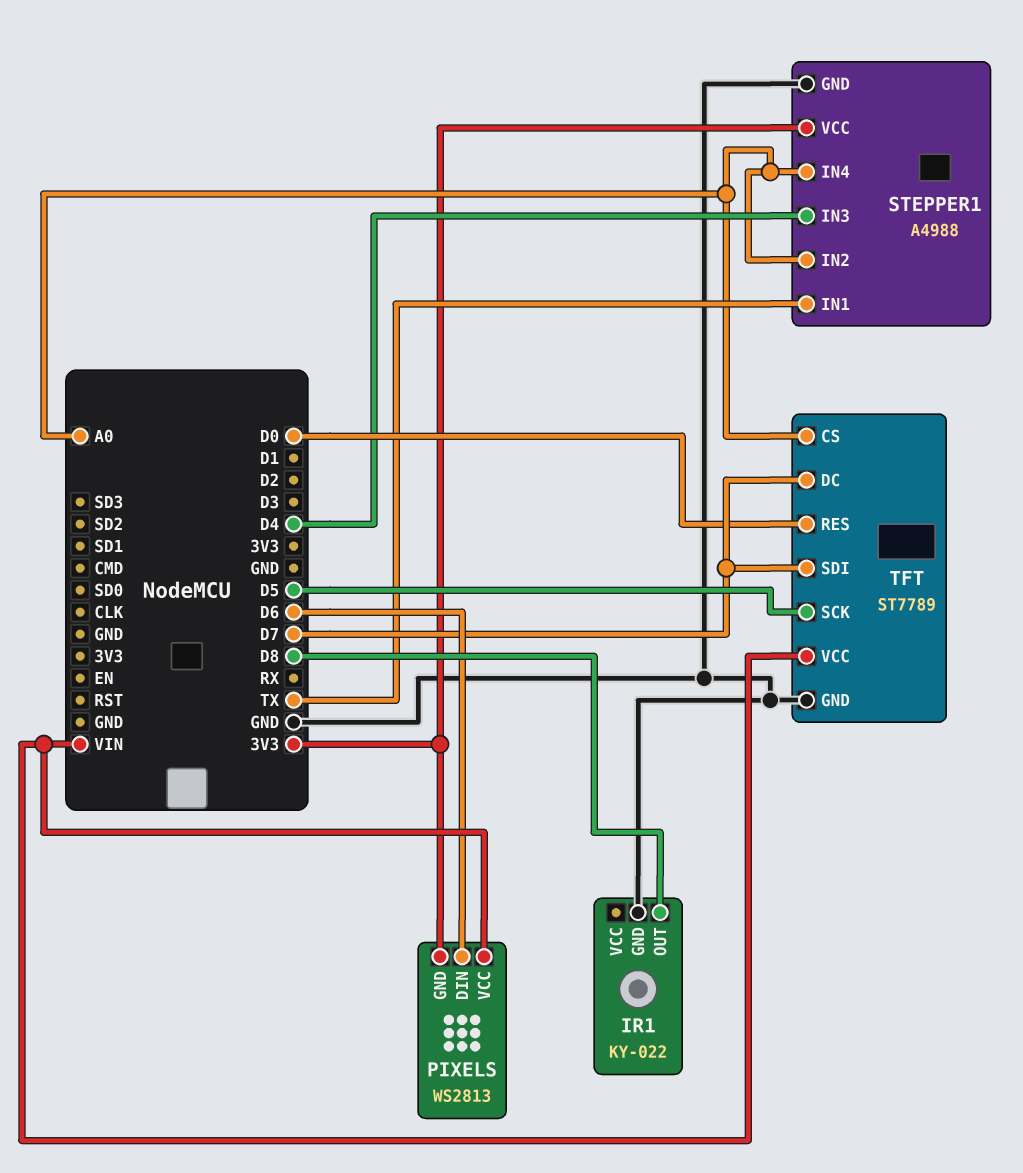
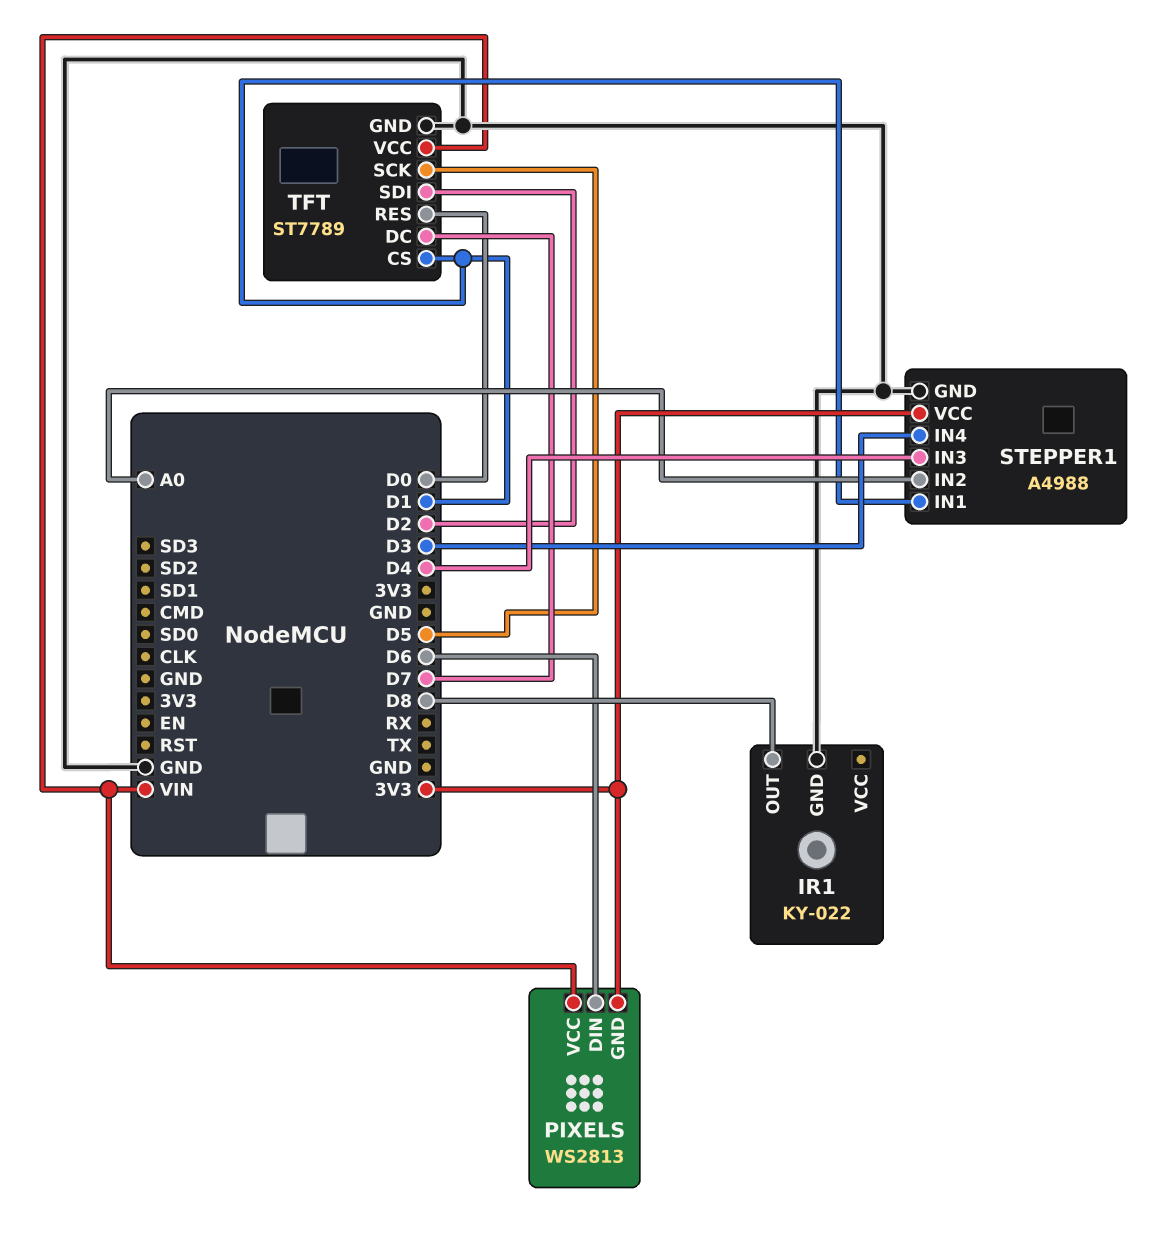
STEPPER1 pin IN1: TX -> D1
STEPPER1 pin IN4: A0 -> D3
TFT pin CS: A0 -> D1
TFT pin SDI: D7 -> D2

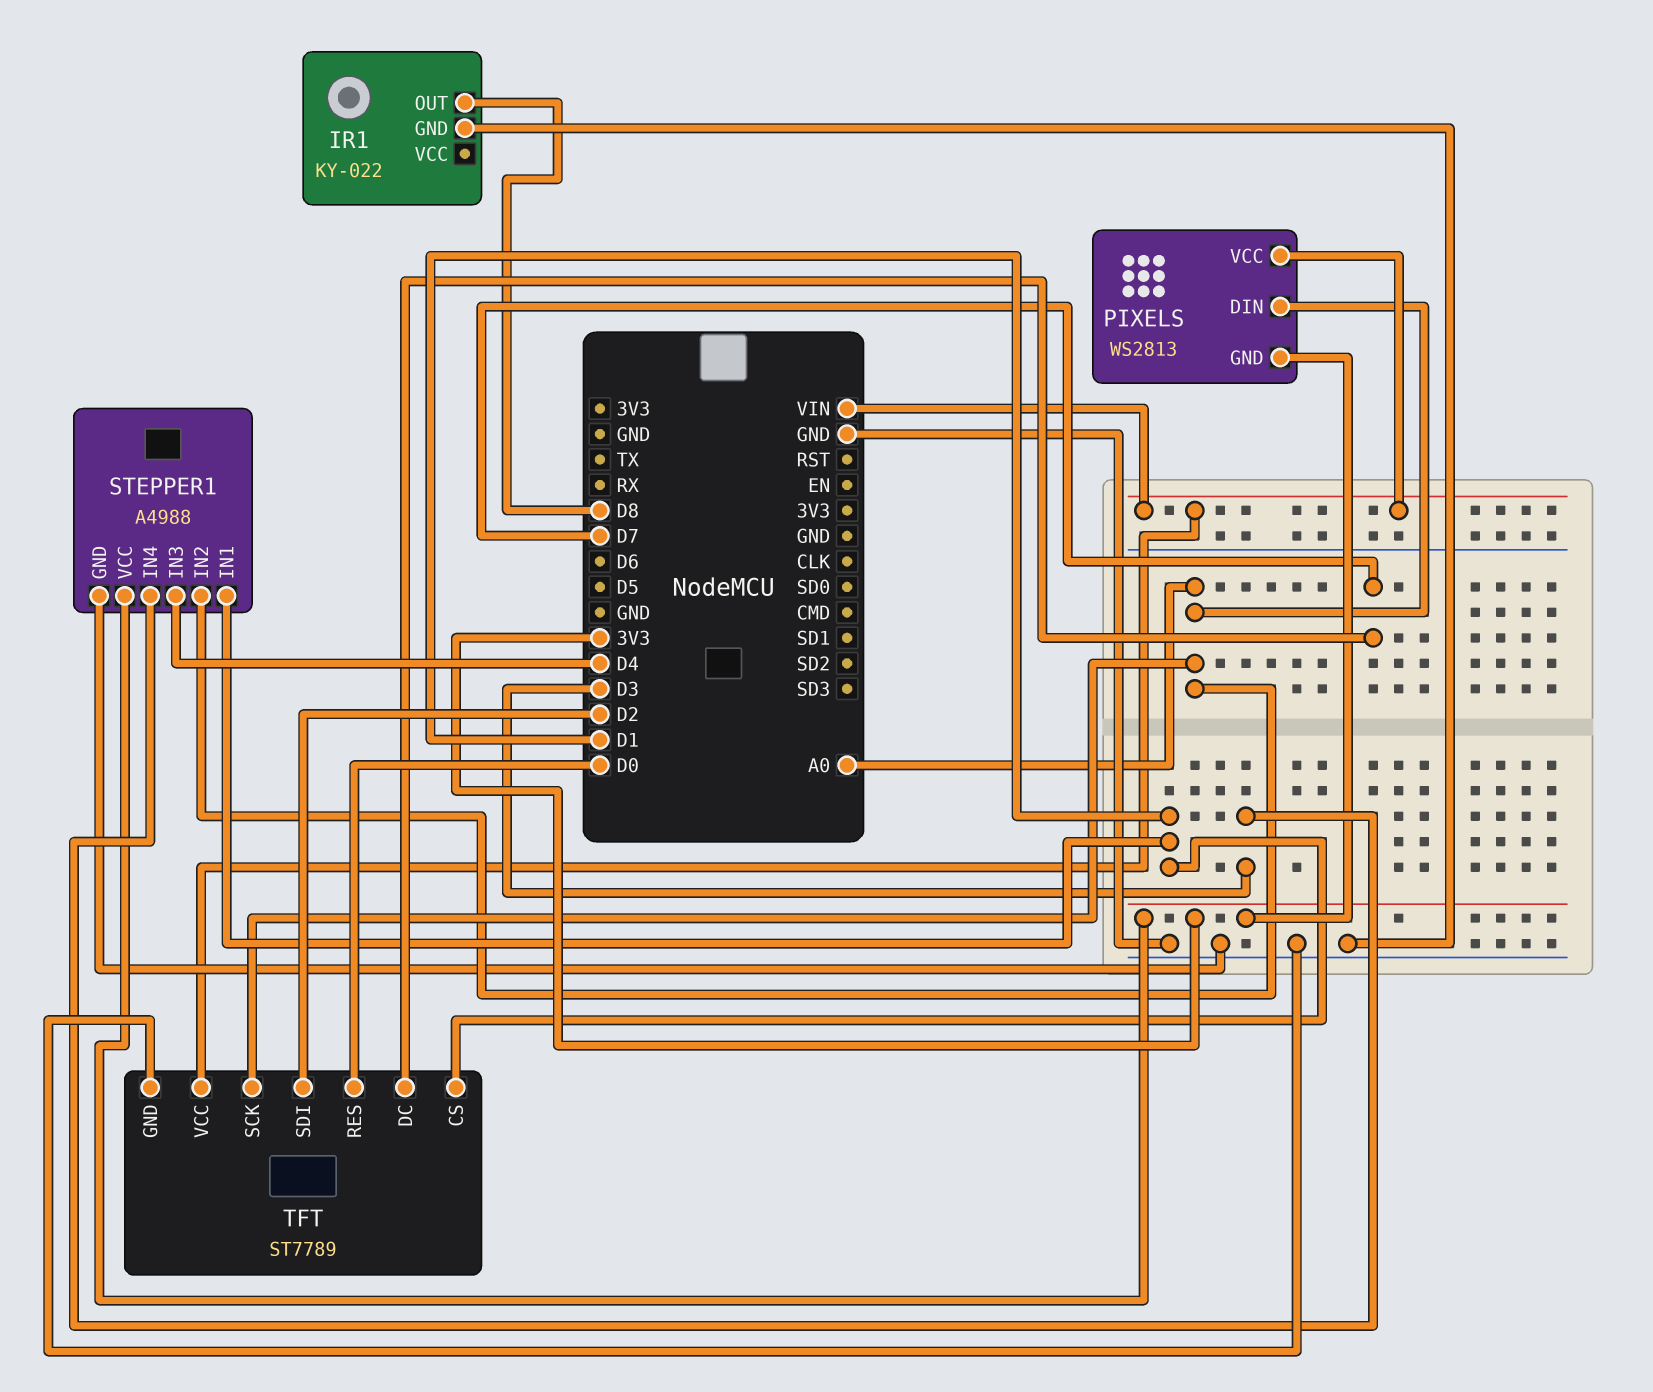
PIXELS pin DIN: D6 -> A0
TFT pin SCK: D5 -> A0

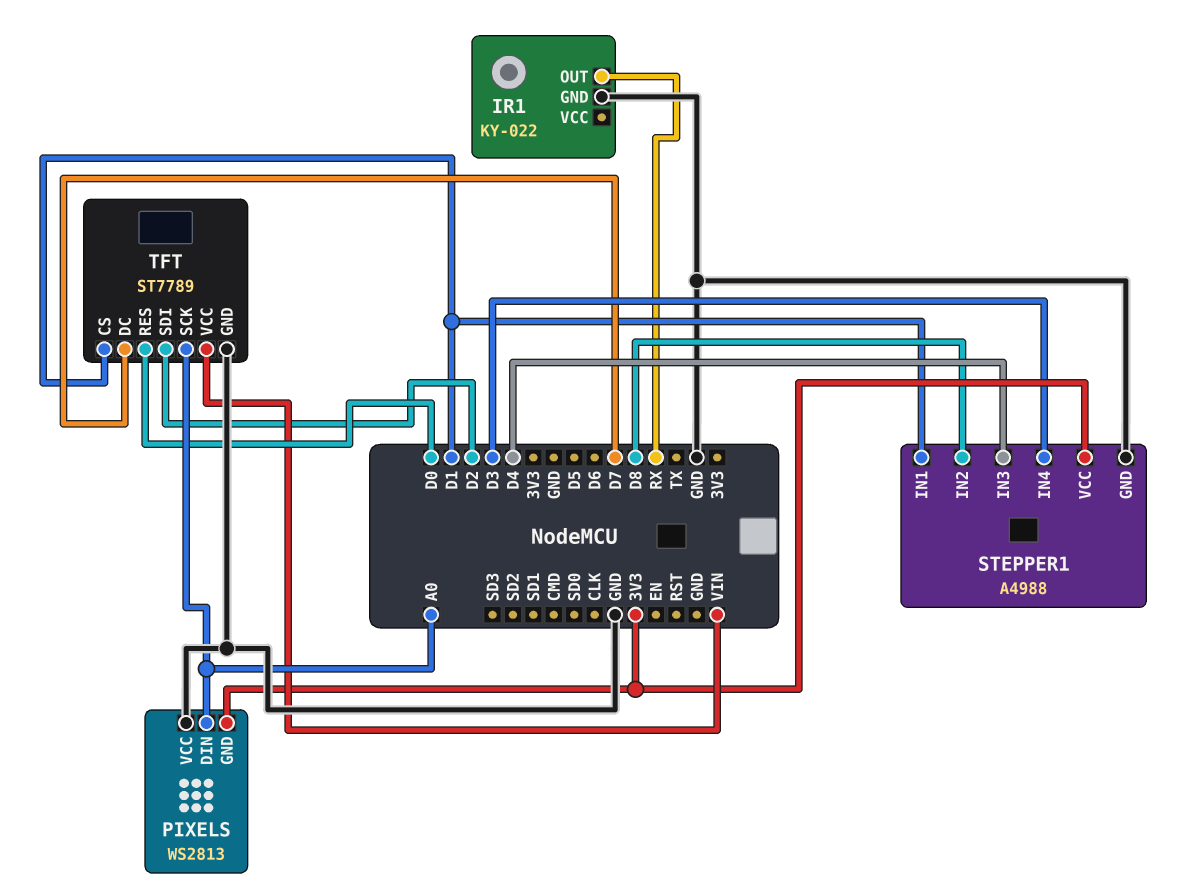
IR1 pin OUT: D8 -> RX
PIXELS pin VCC: VIN -> GND
STEPPER1 pin IN2: A0 -> D8

